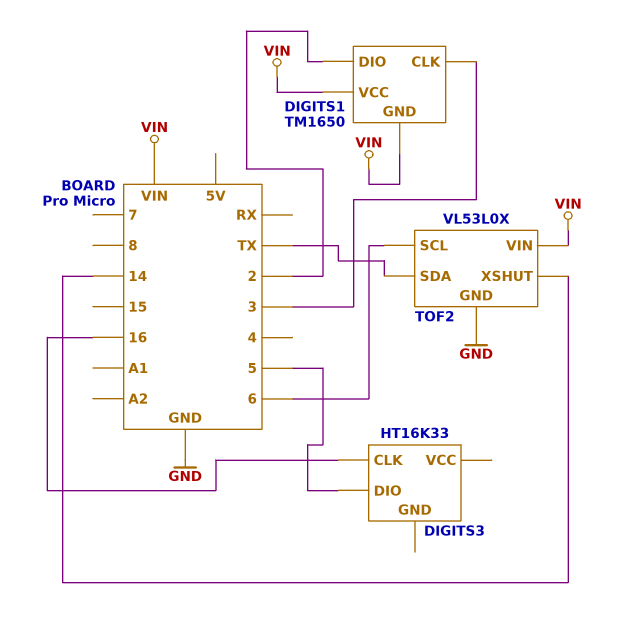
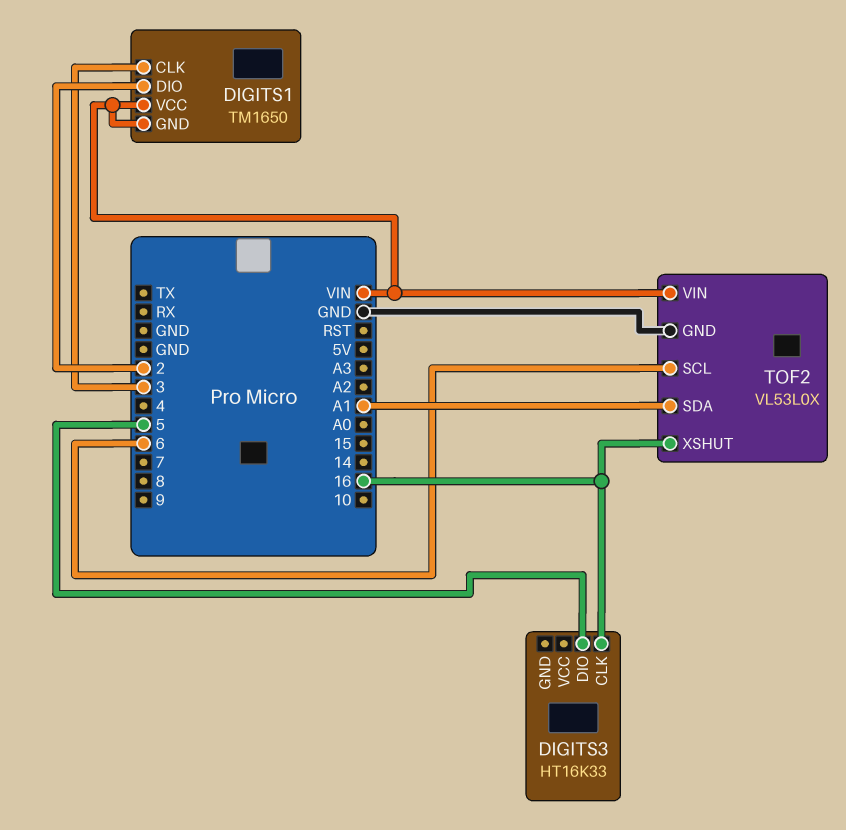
TOF2 pin SDA: TX -> A1
TOF2 pin XSHUT: 14 -> 16

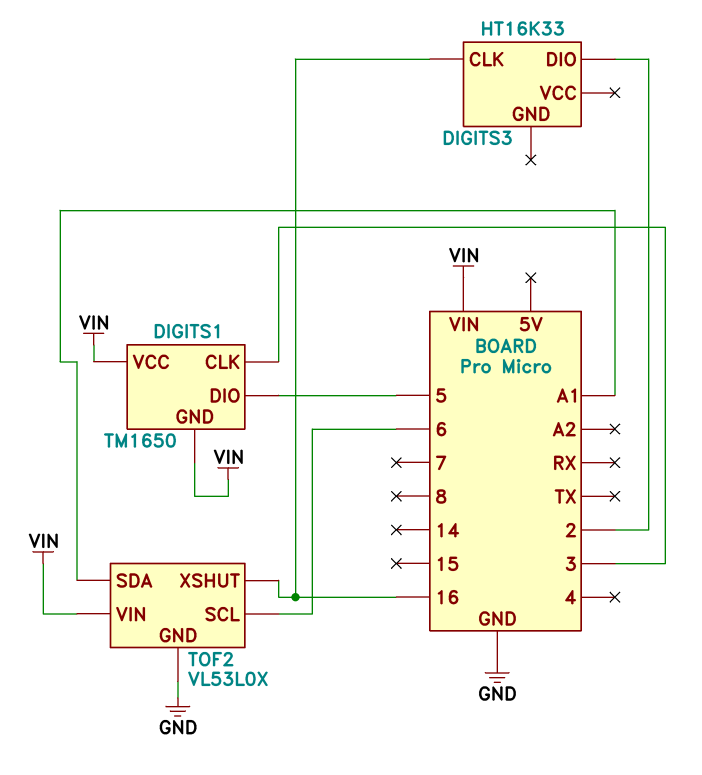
DIGITS1 pin DIO: 2 -> 5
DIGITS3 pin DIO: 5 -> 2

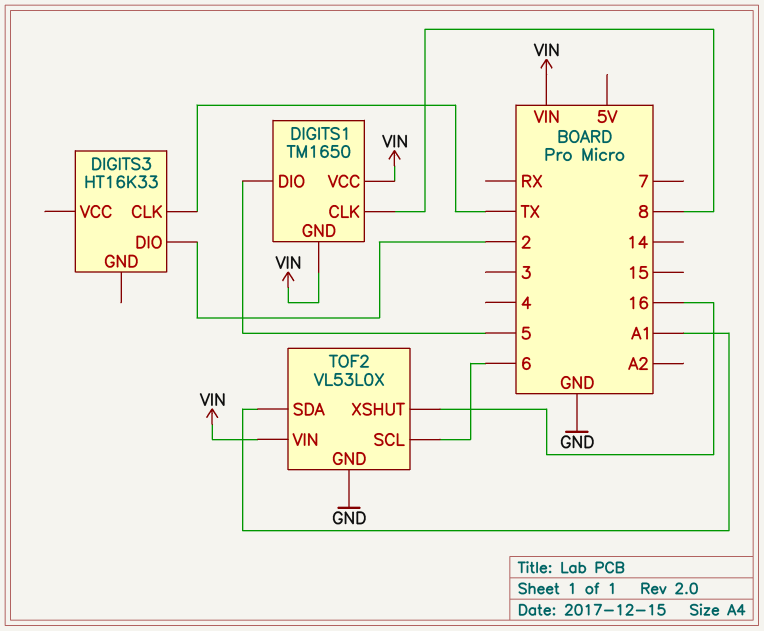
DIGITS1 pin CLK: 3 -> 8
DIGITS3 pin CLK: 16 -> TX

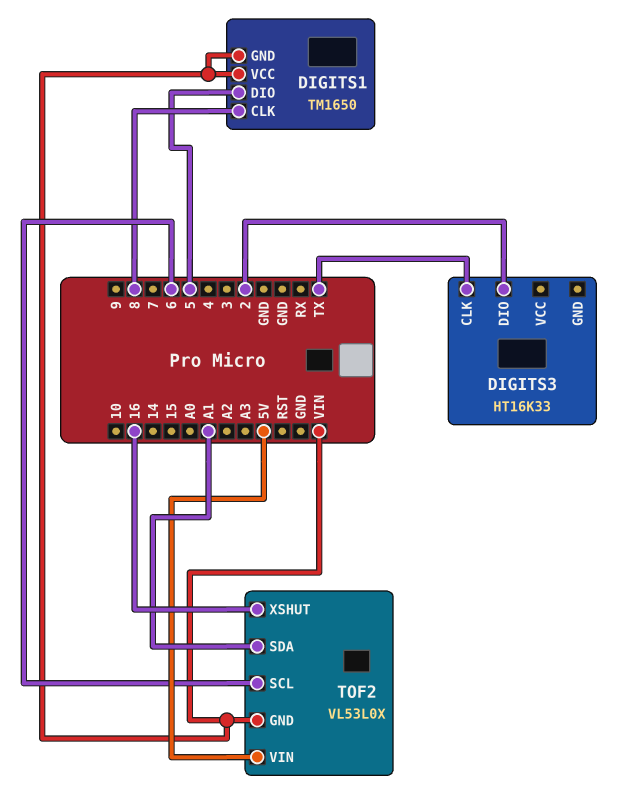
TOF2 pin GND: GND -> VIN
TOF2 pin VIN: VIN -> 5V

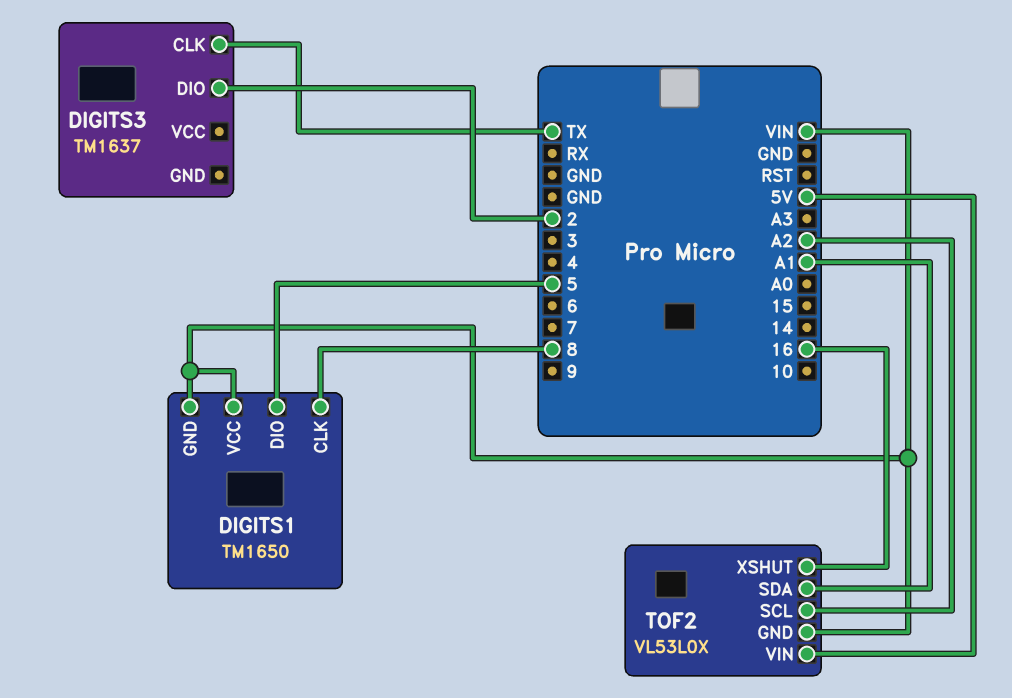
DIGITS3: HT16K33 -> TM1637
TOF2 pin SCL: 6 -> A2

